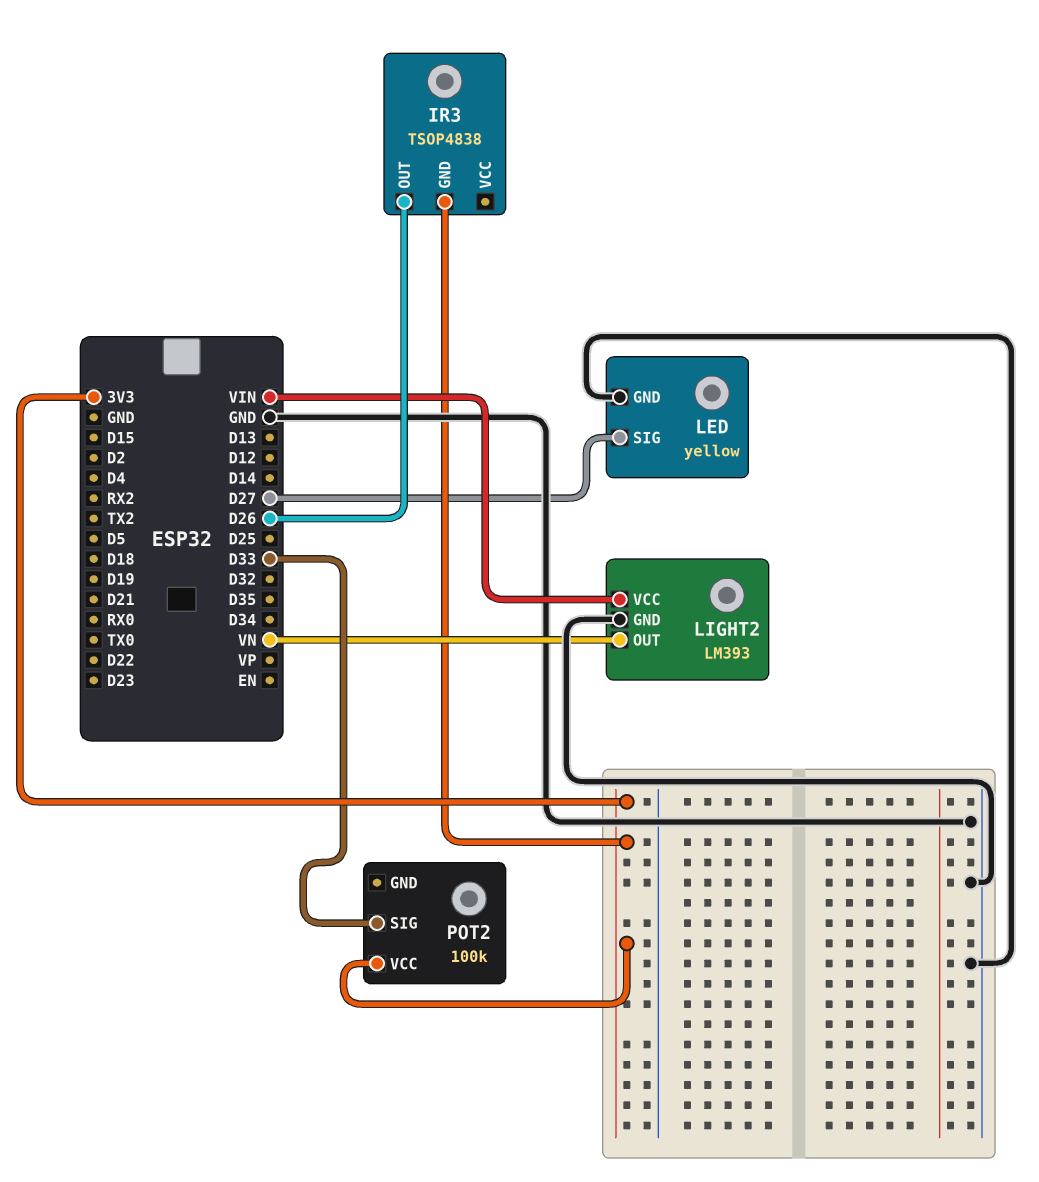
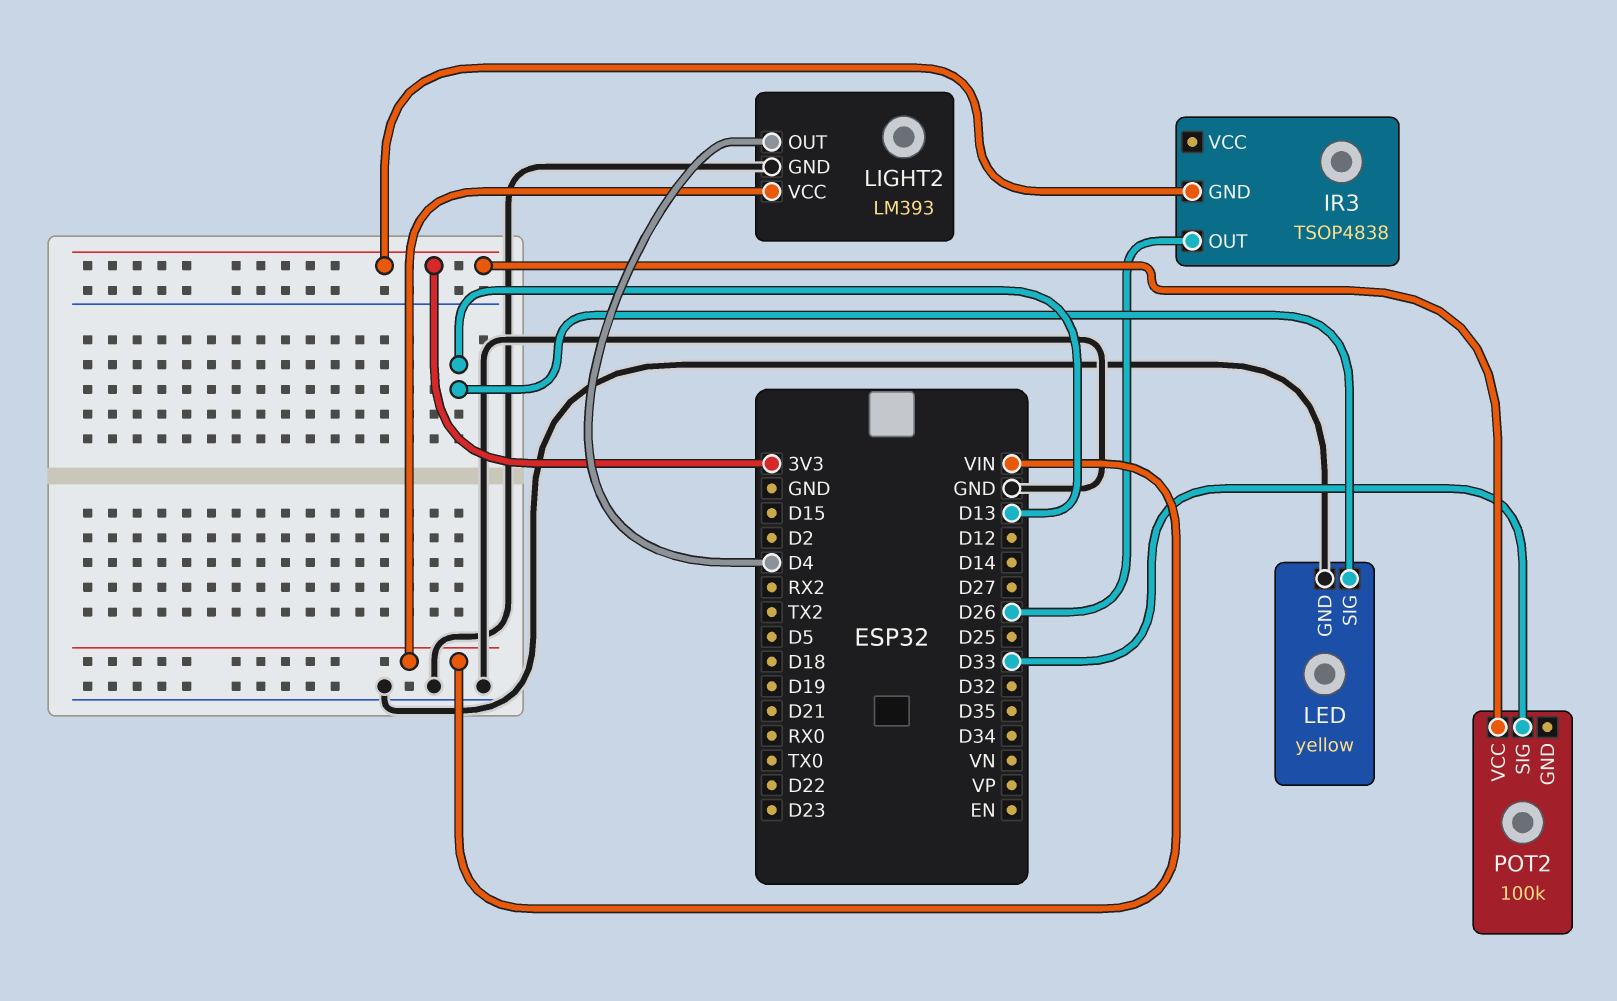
LED pin SIG: D27 -> D13
LIGHT2 pin OUT: VN -> D4

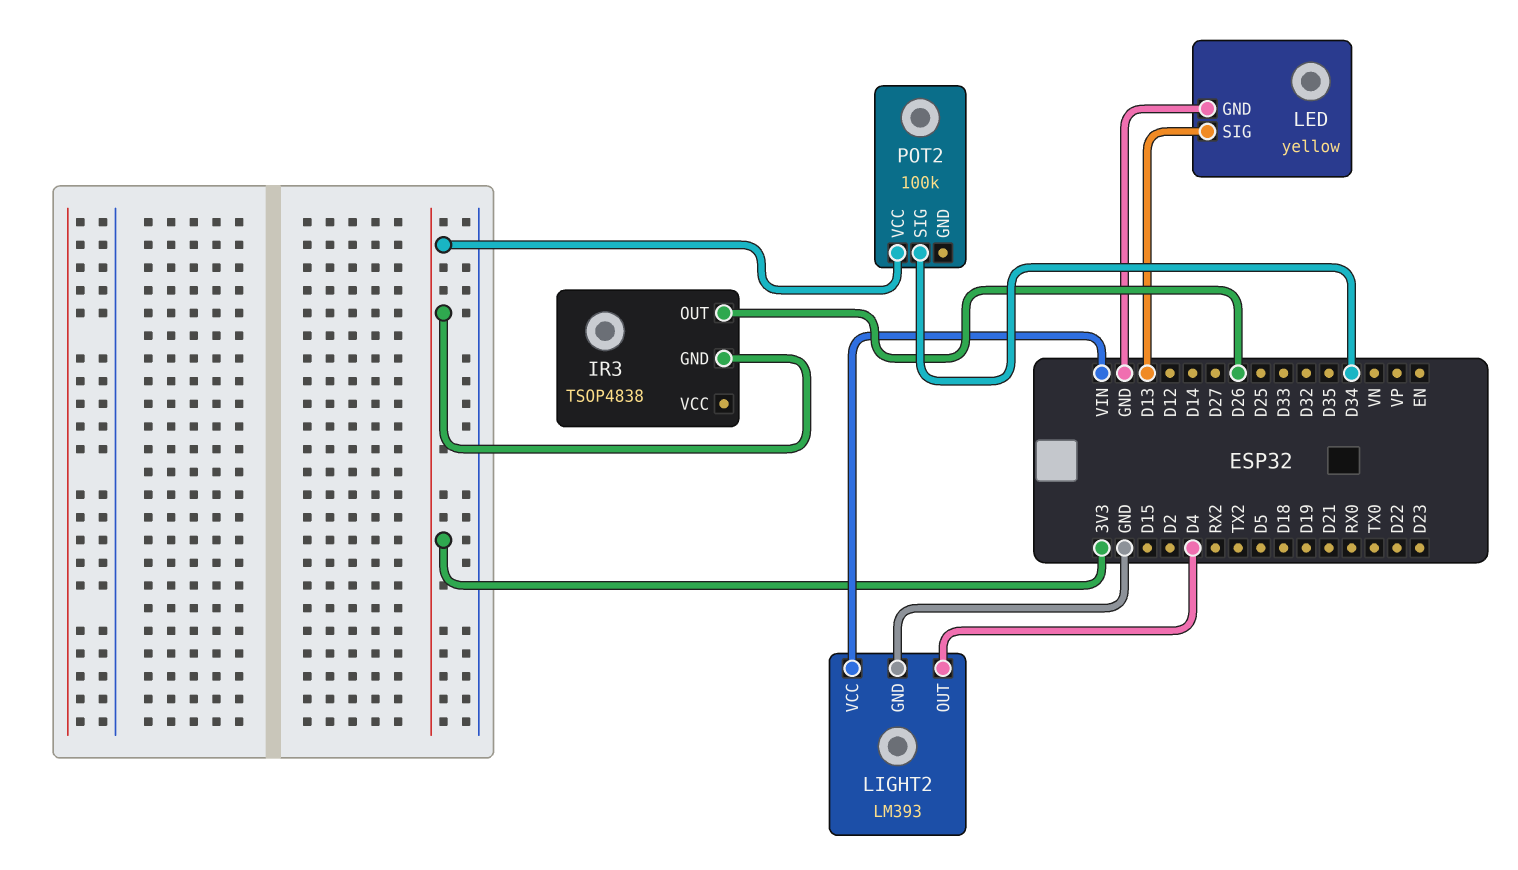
POT2 pin SIG: D33 -> D34

